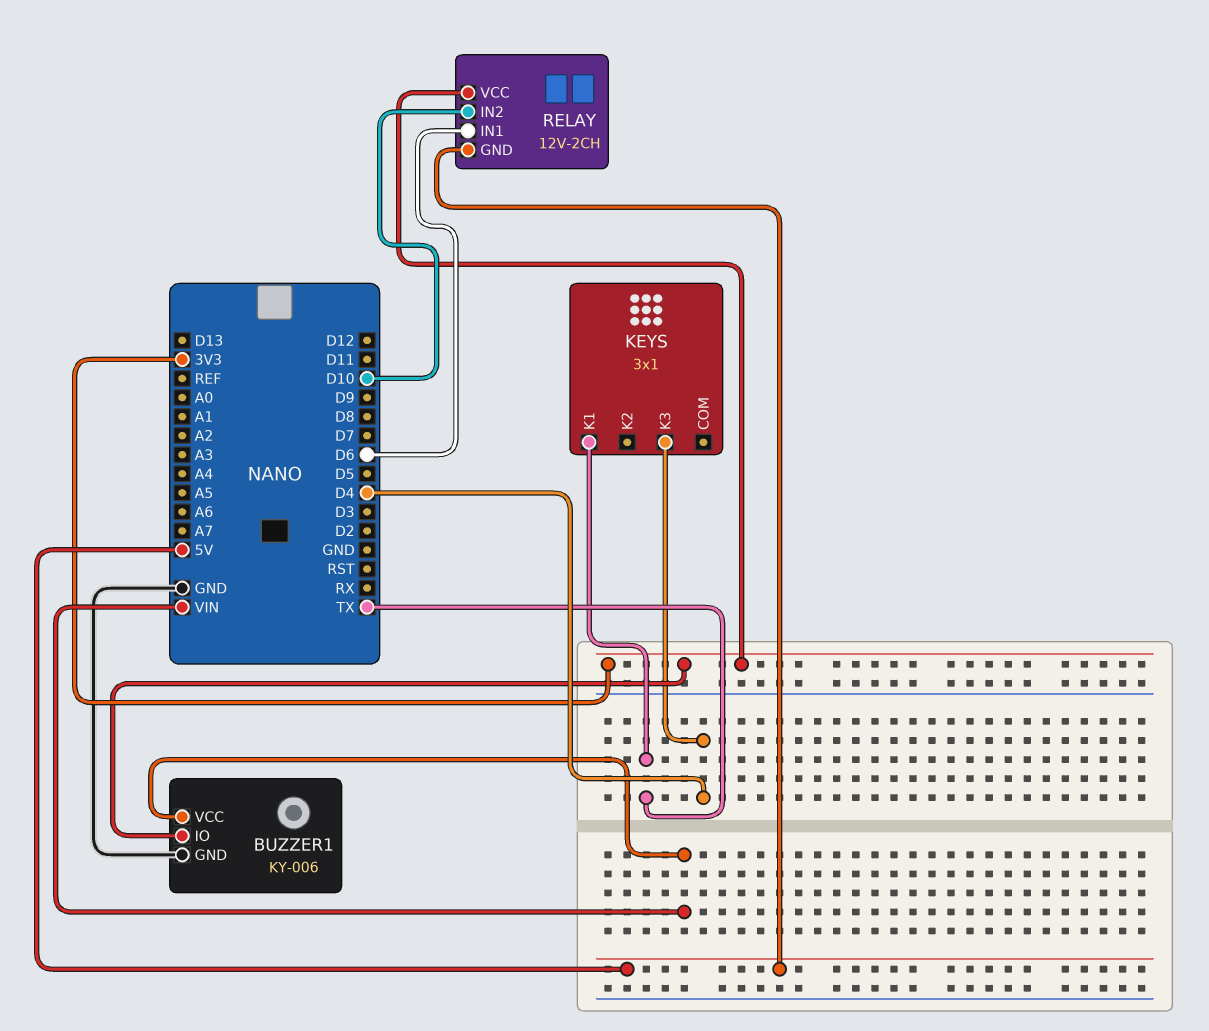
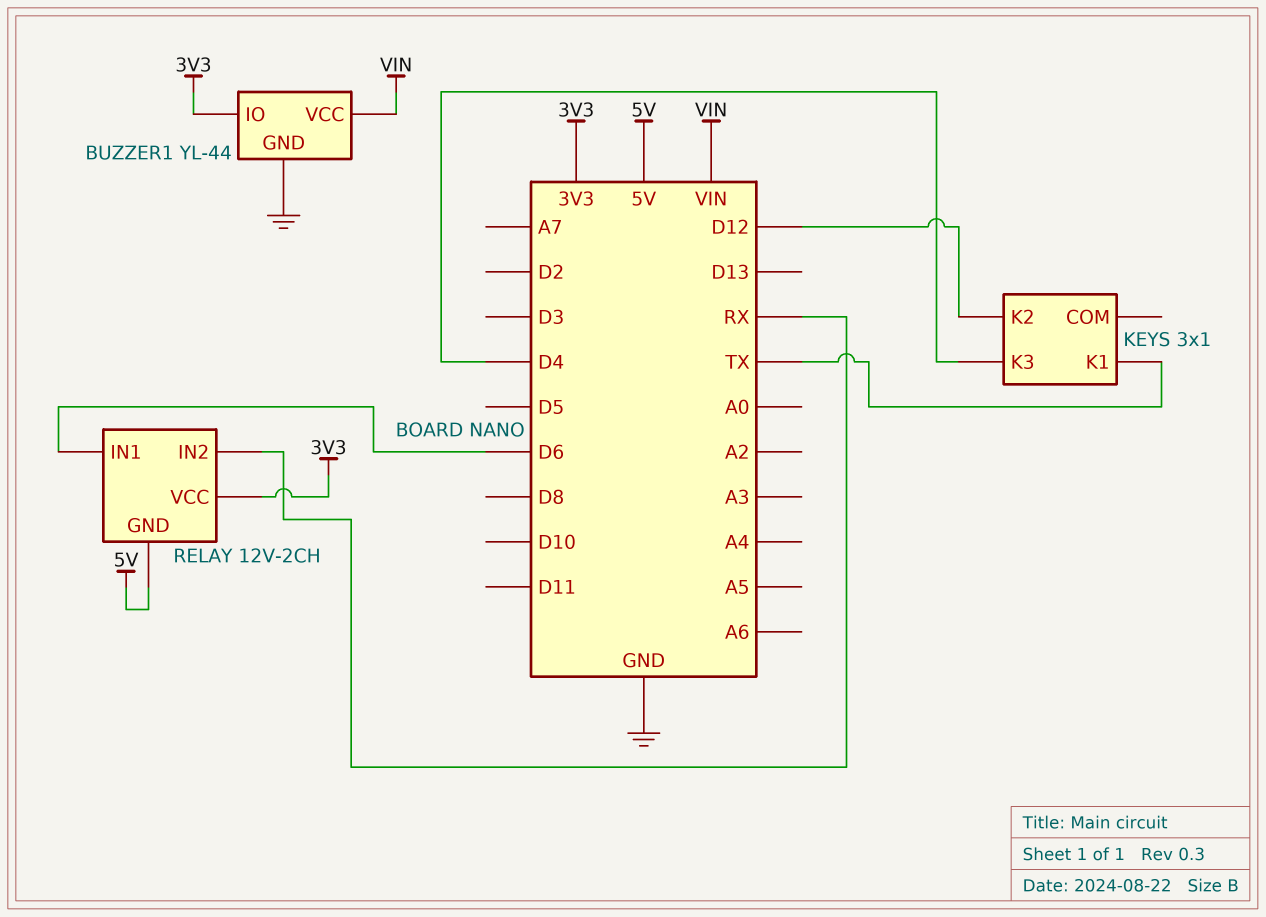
BUZZER1: KY-006 -> YL-44
KEYS pin K2: none -> D12
RELAY pin IN2: D10 -> RX

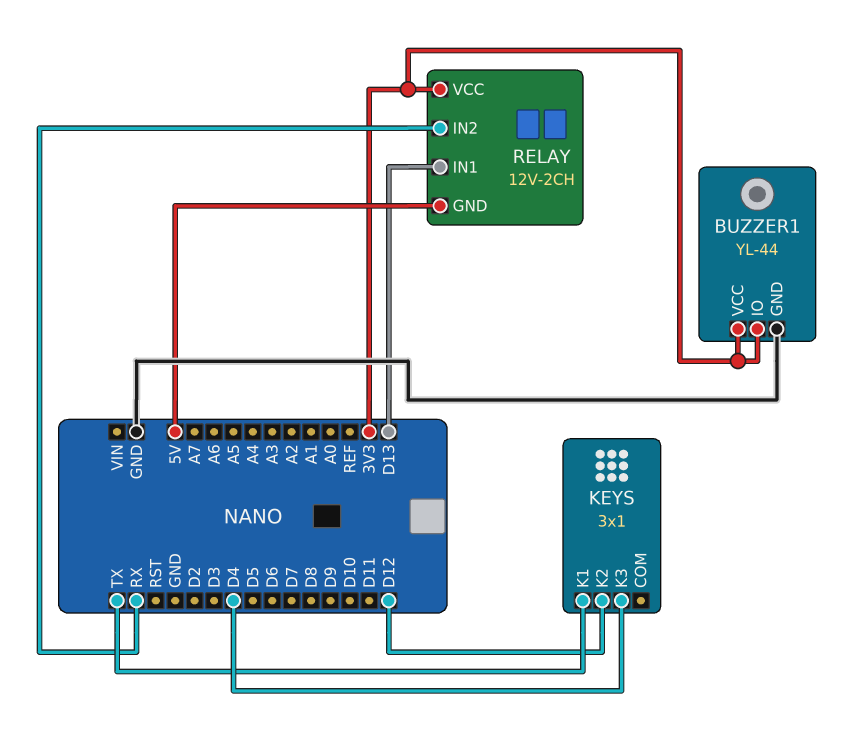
BUZZER1 pin VCC: VIN -> 3V3
RELAY pin IN1: D6 -> D13

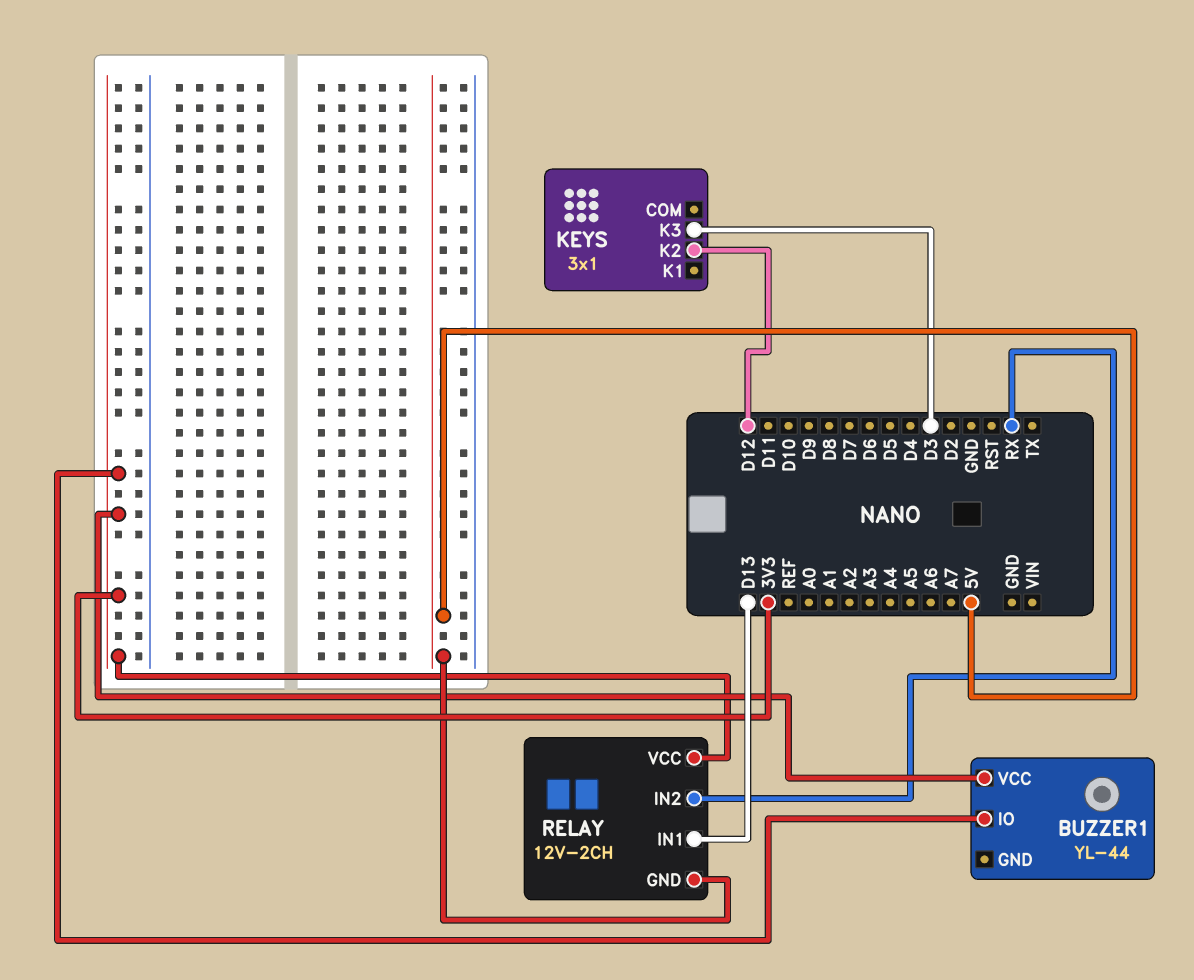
BUZZER1 pin GND: GND -> none
KEYS pin K1: TX -> none
KEYS pin K3: D4 -> D3

